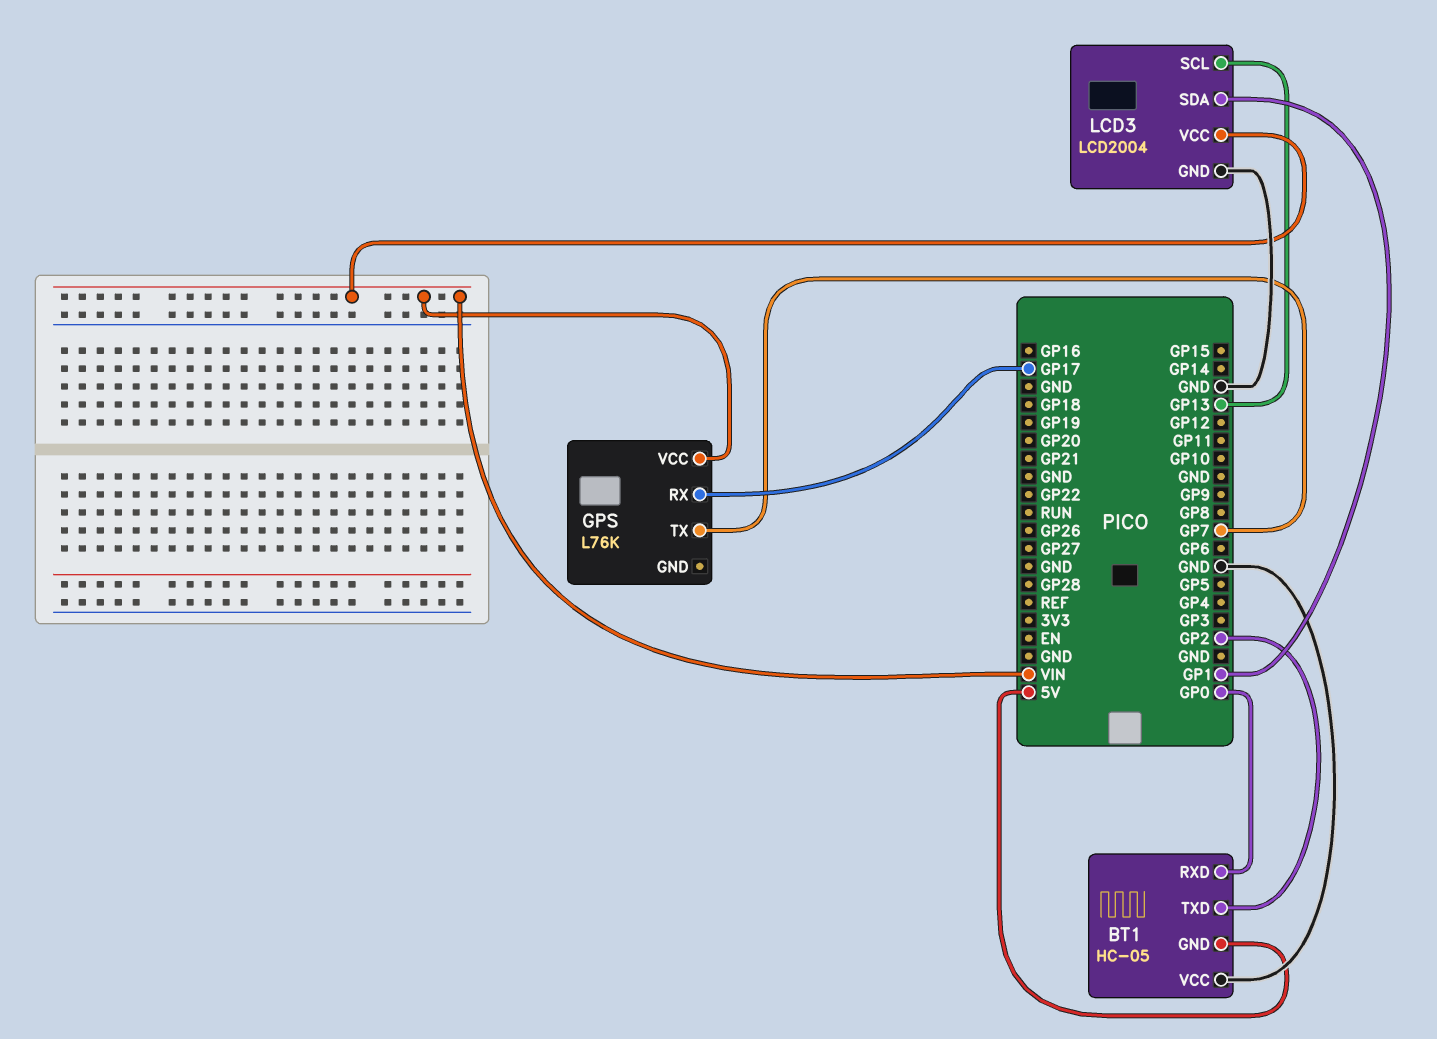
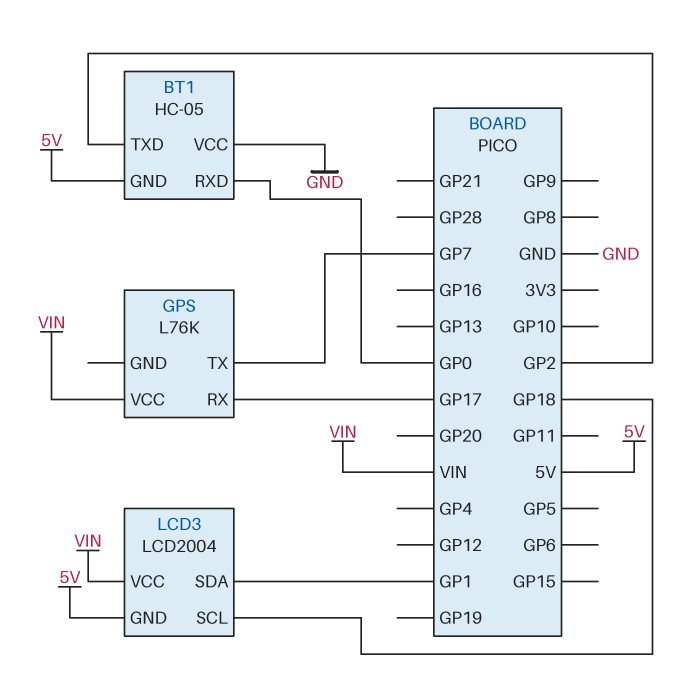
LCD3 pin GND: GND -> 5V
LCD3 pin SCL: GP13 -> GP18

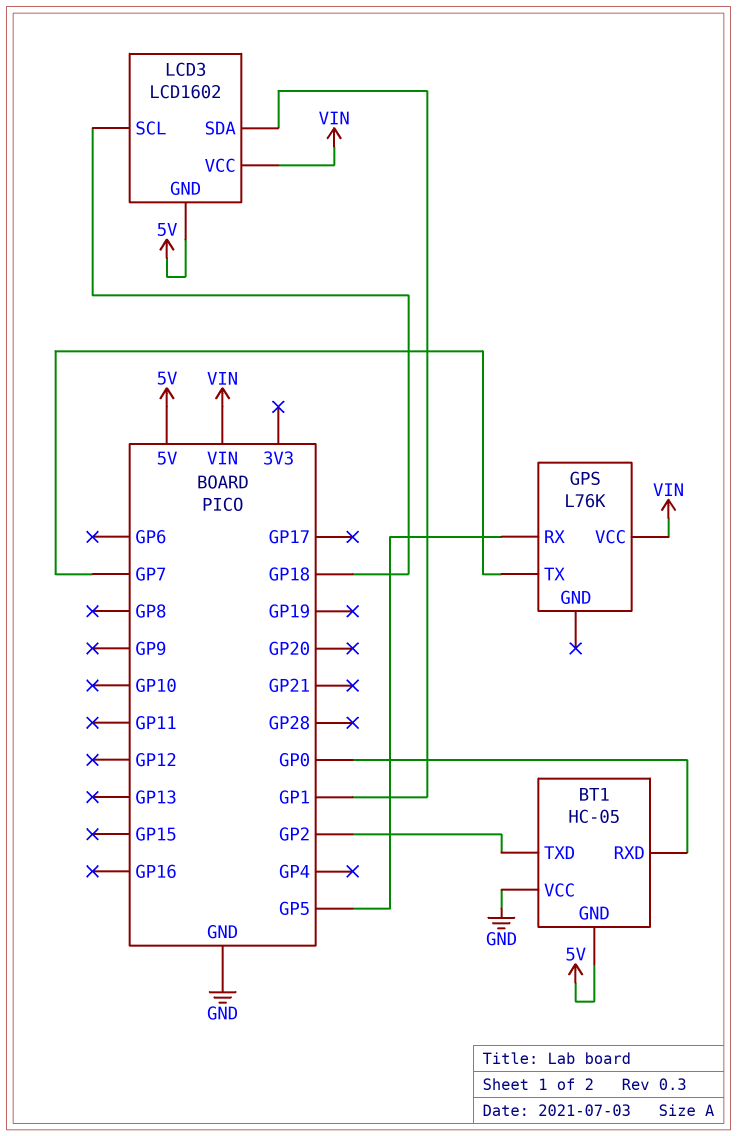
GPS pin RX: GP17 -> GP5
LCD3: LCD2004 -> LCD1602

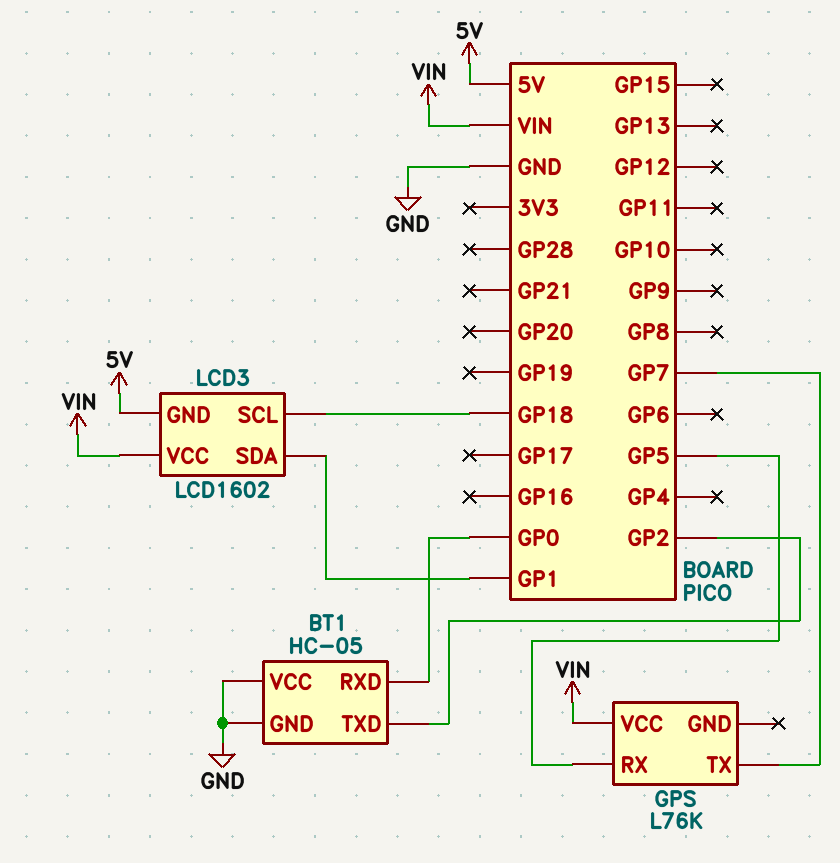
BT1 pin GND: 5V -> GND

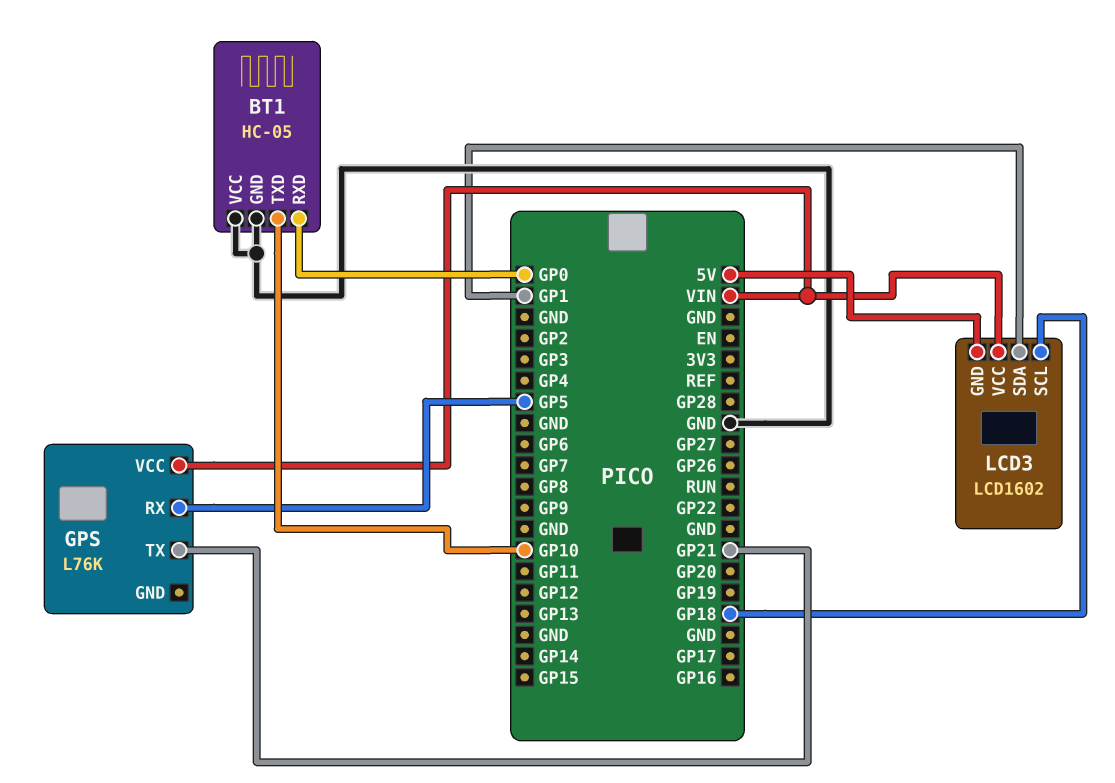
BT1 pin TXD: GP2 -> GP10
GPS pin TX: GP7 -> GP21

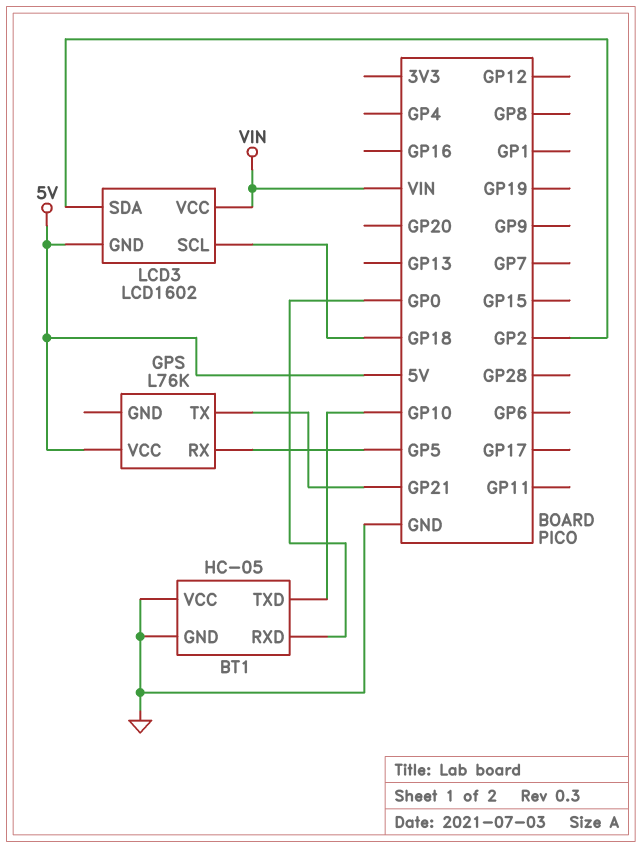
GPS pin VCC: VIN -> 5V
LCD3 pin SDA: GP1 -> GP2

